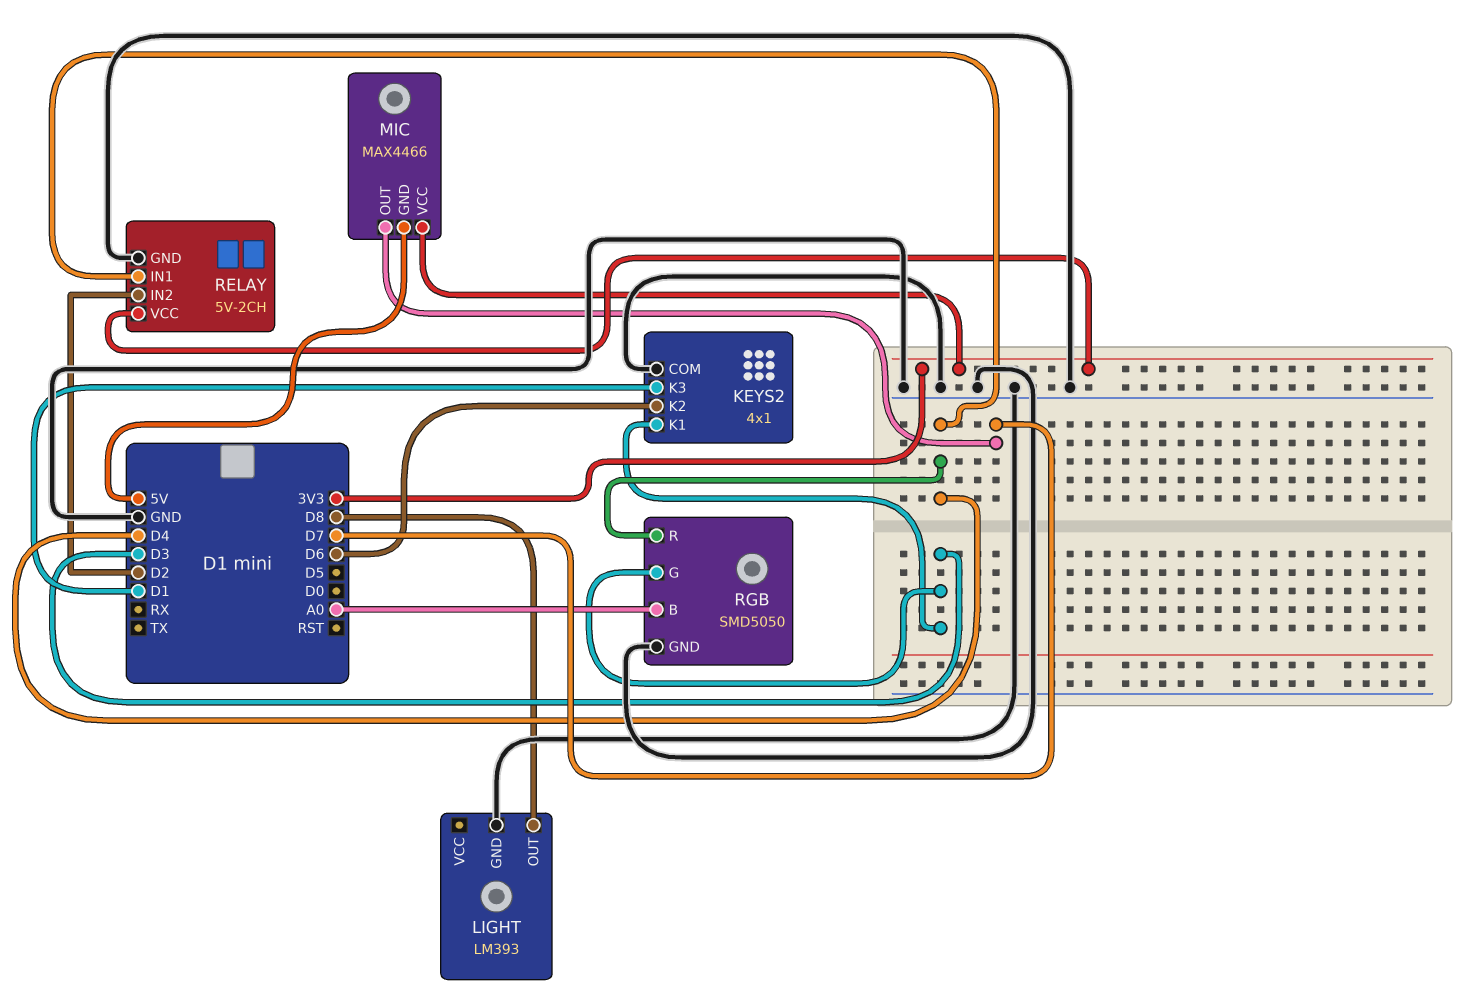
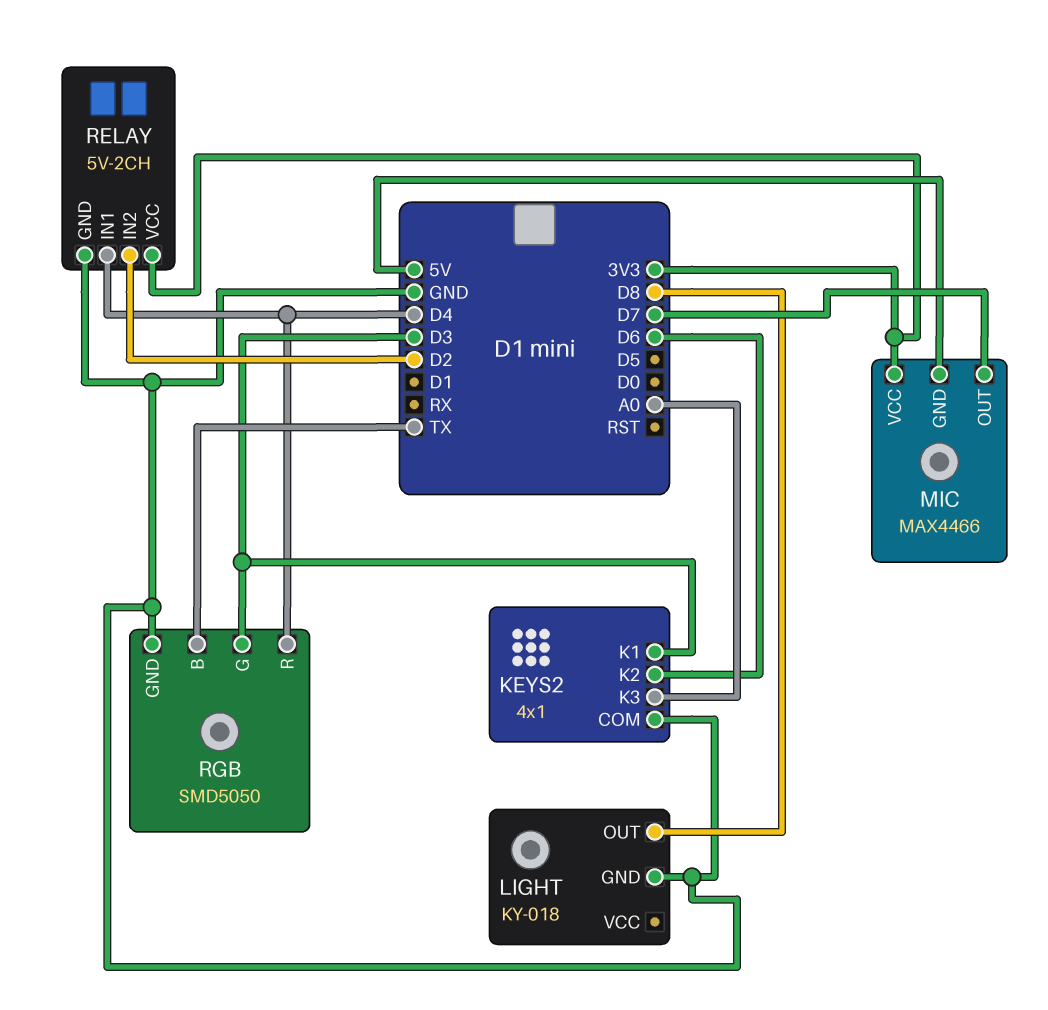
KEYS2 pin K3: D1 -> A0
LIGHT: LM393 -> KY-018
RGB pin B: A0 -> TX

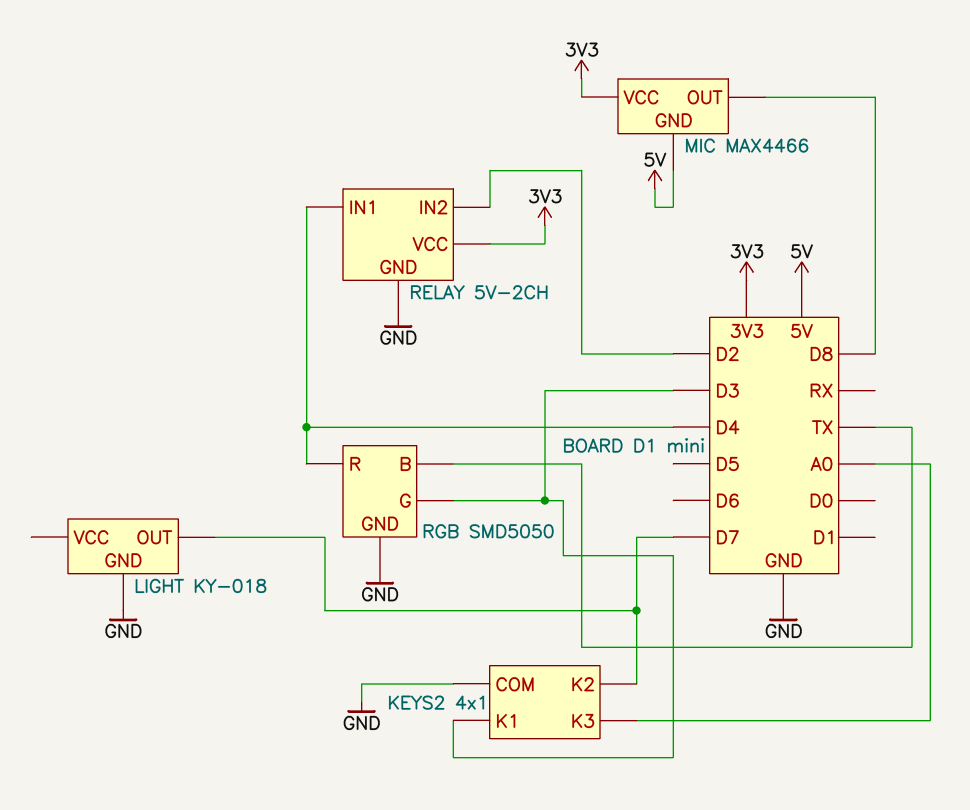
KEYS2 pin K2: D6 -> D7
LIGHT pin OUT: D8 -> D7
MIC pin OUT: D7 -> D8

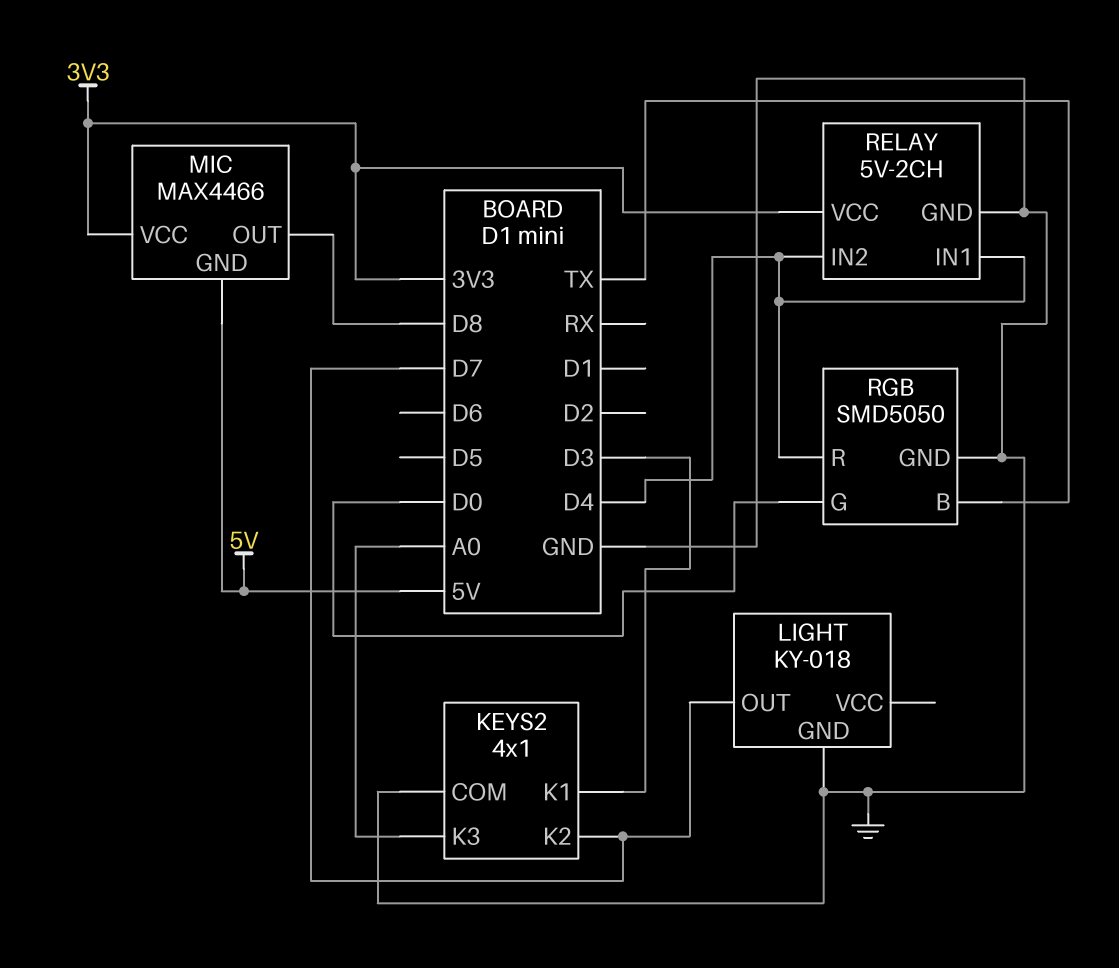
RELAY pin IN2: D2 -> D4
RGB pin G: D3 -> D0

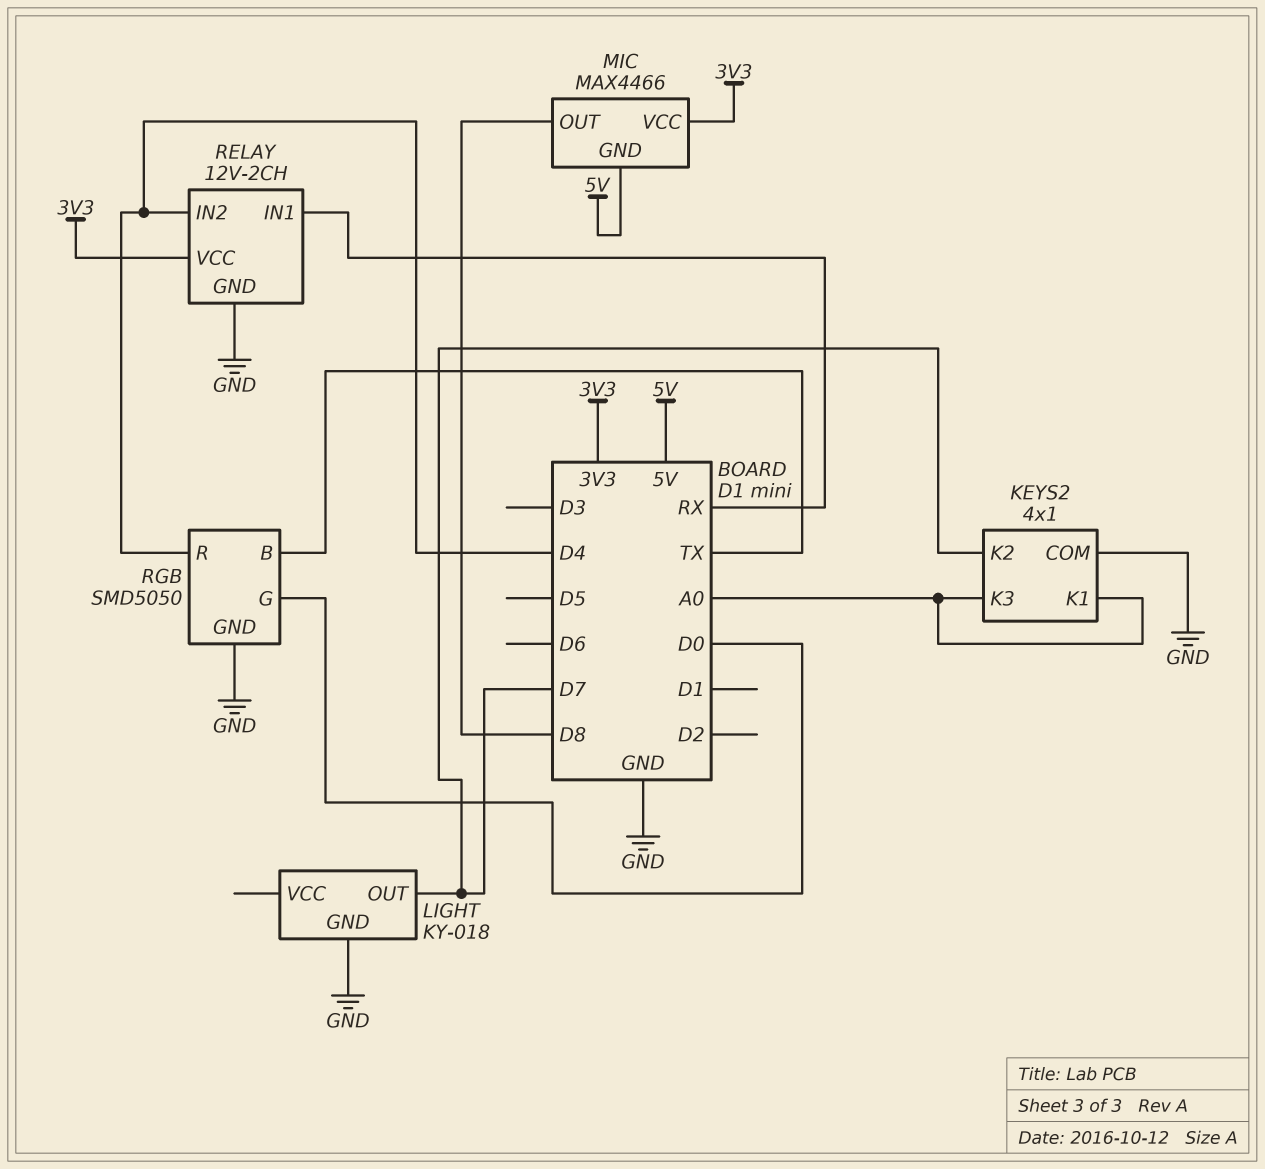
KEYS2 pin K1: D3 -> A0
RELAY: 5V-2CH -> 12V-2CH
RELAY pin IN1: D4 -> RX

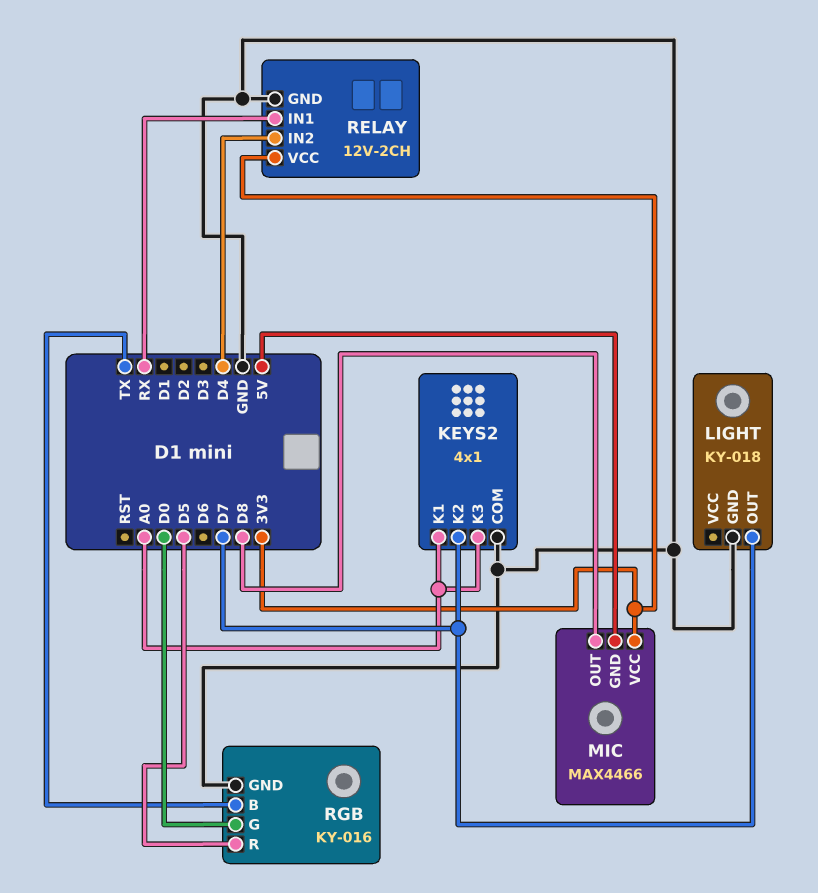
RGB: SMD5050 -> KY-016
RGB pin R: D4 -> D5

